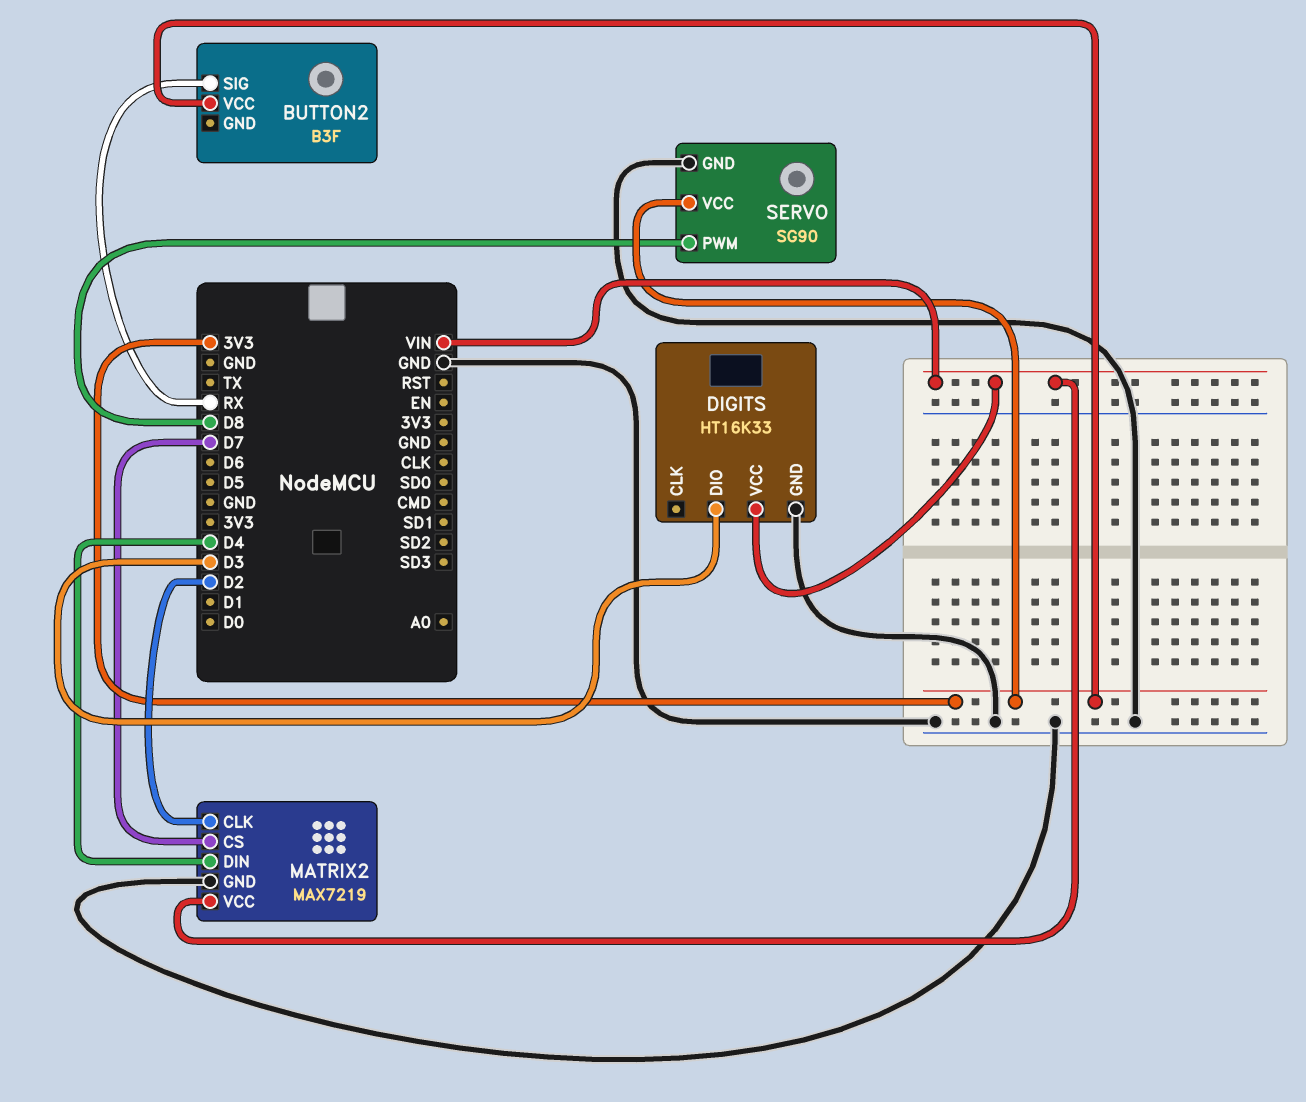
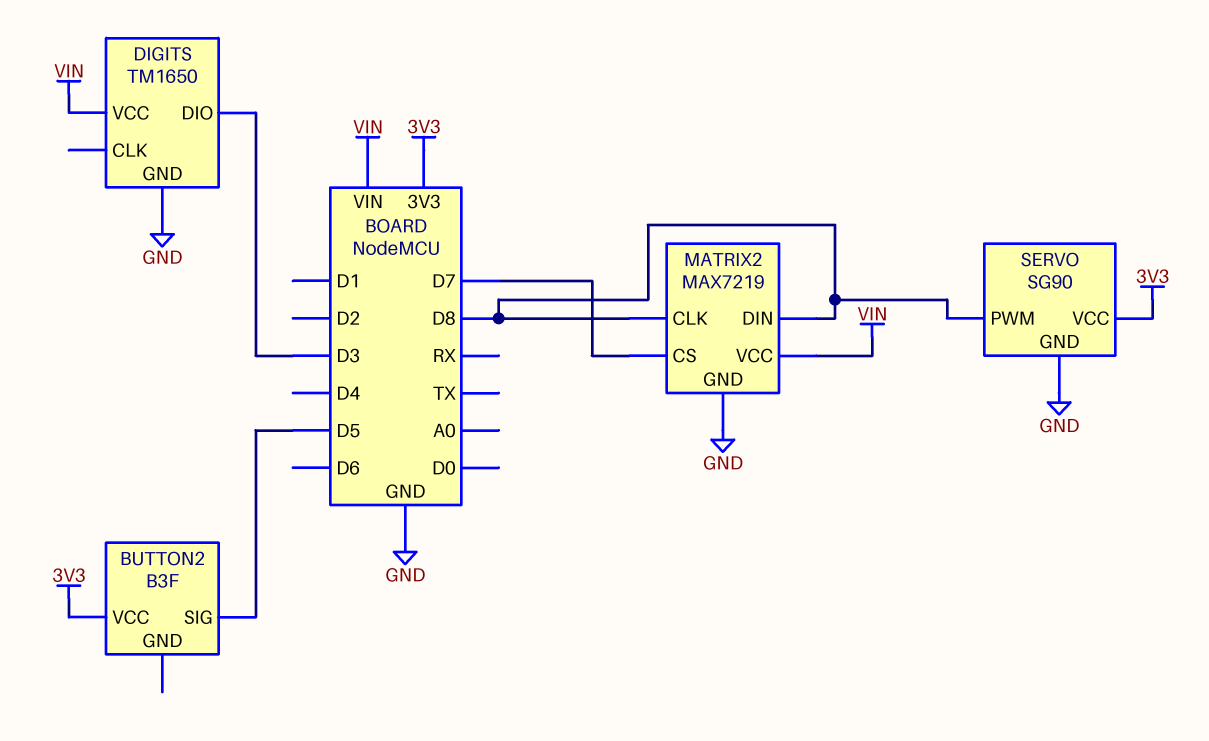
BUTTON2 pin SIG: RX -> D5
DIGITS: HT16K33 -> TM1650
MATRIX2 pin CLK: D2 -> D8
MATRIX2 pin DIN: D4 -> D8

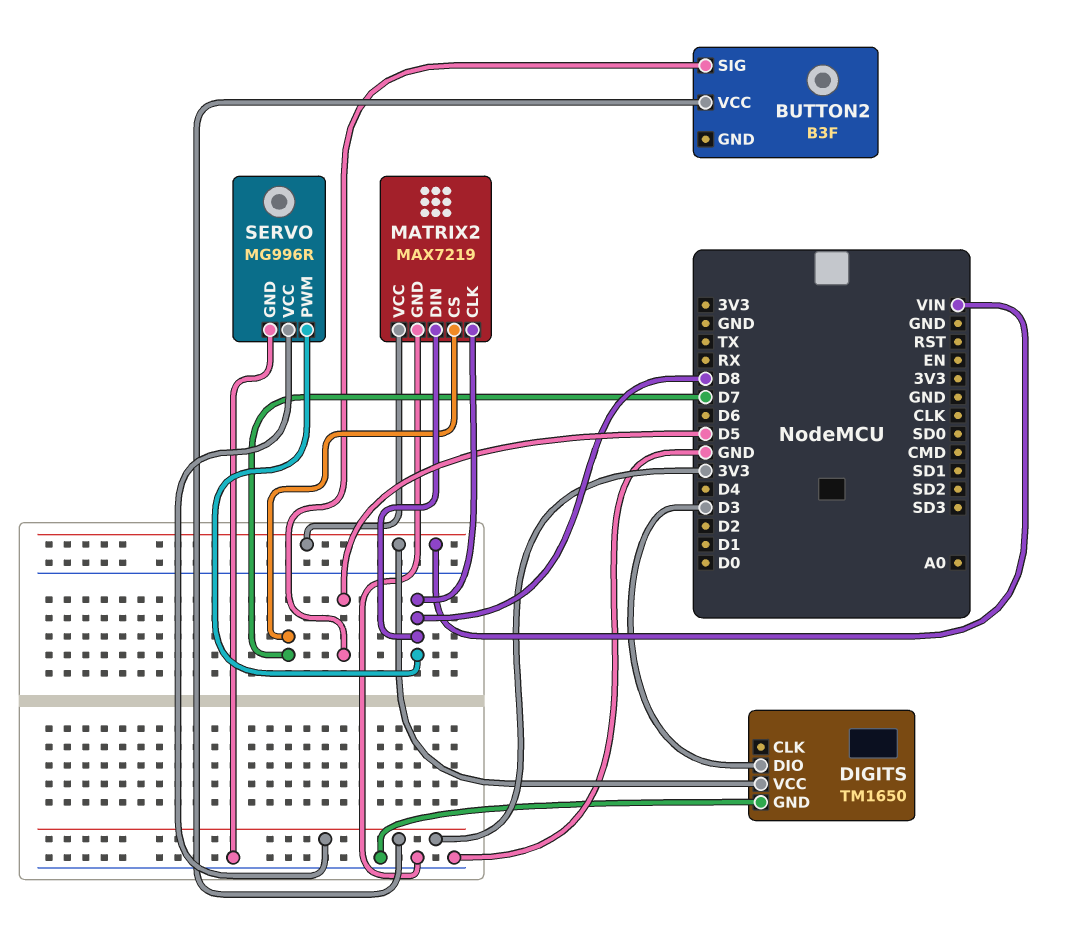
SERVO: SG90 -> MG996R

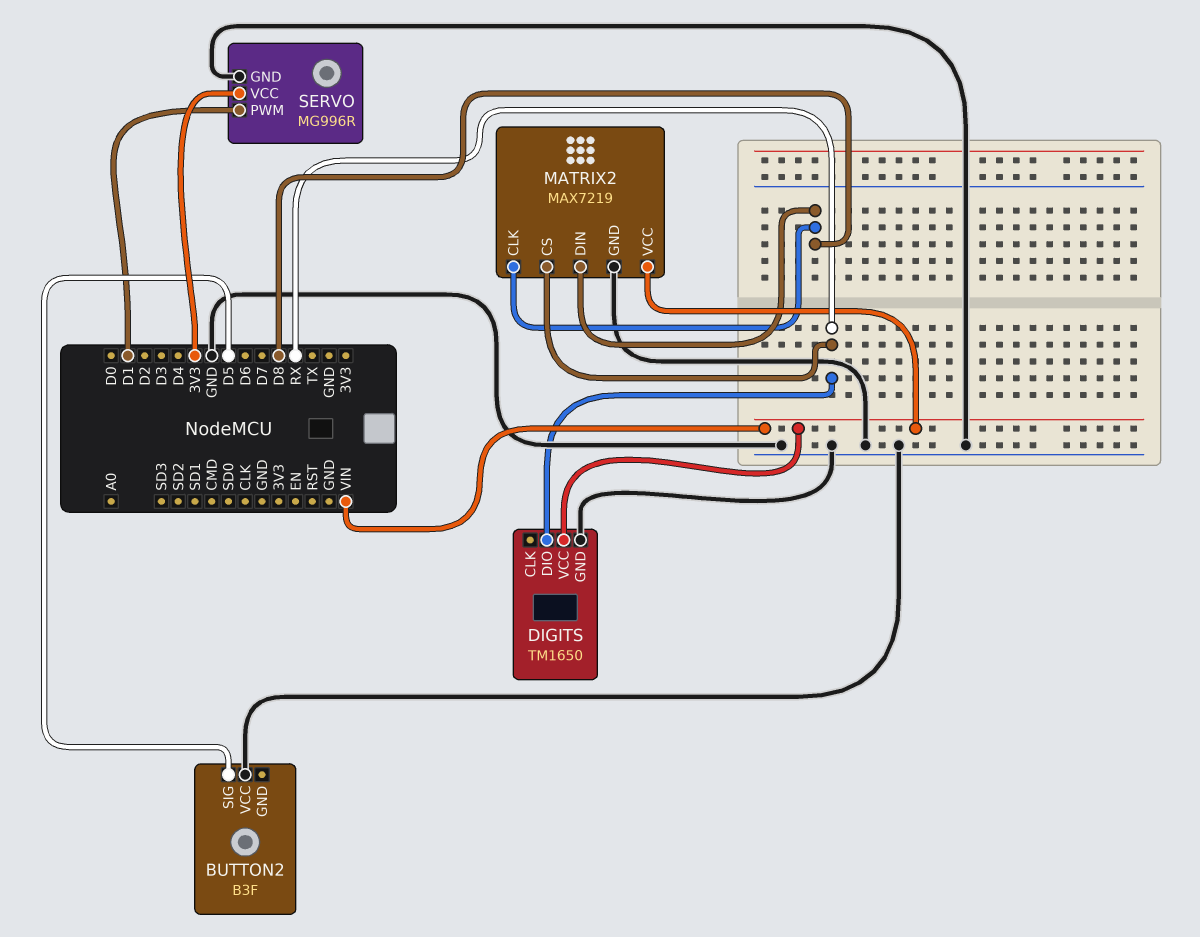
BUTTON2 pin VCC: 3V3 -> GND
DIGITS pin DIO: D3 -> RX
MATRIX2 pin CS: D7 -> RX
SERVO pin PWM: D8 -> D1

